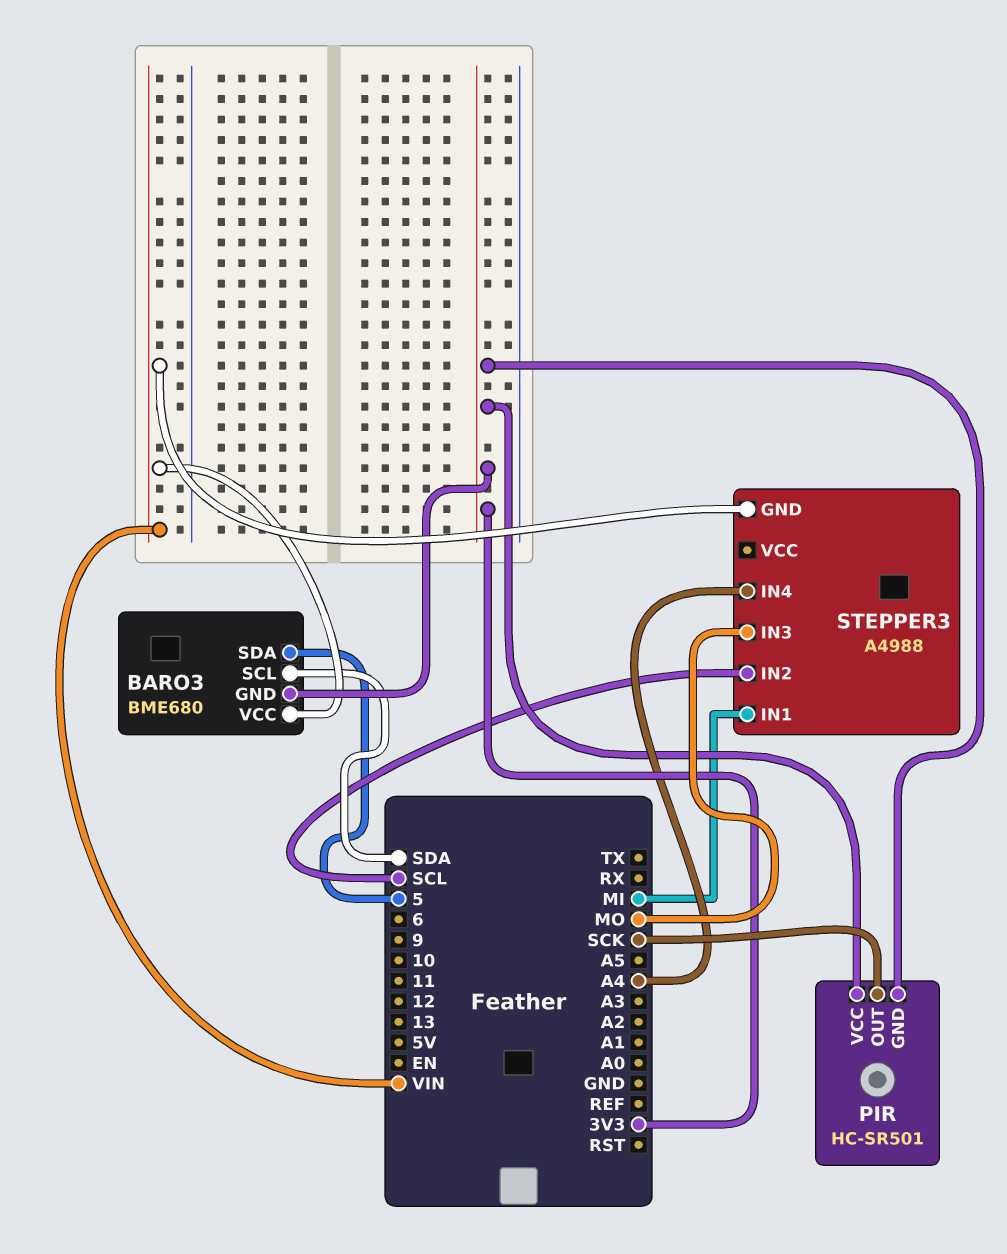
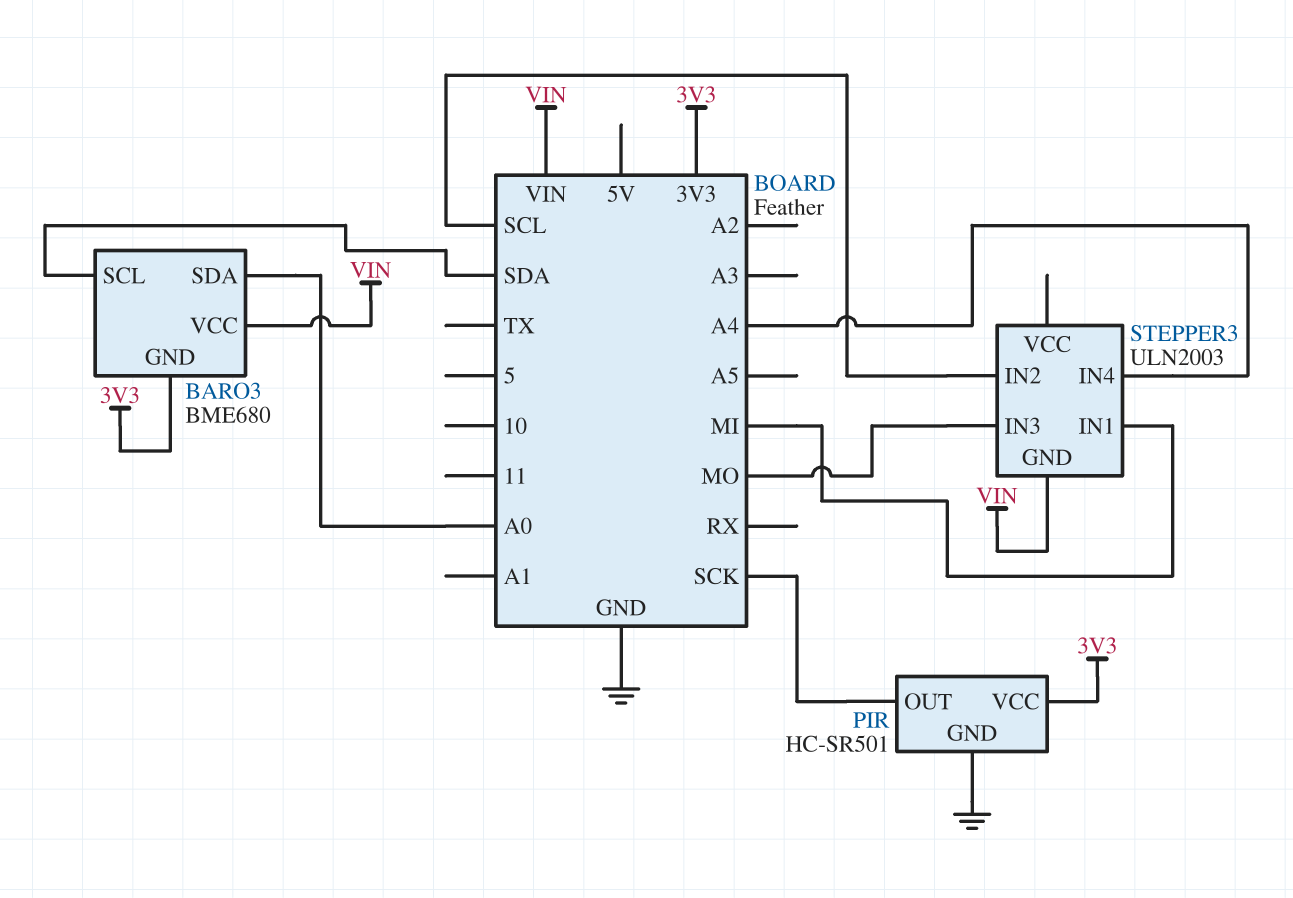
BARO3 pin SDA: 5 -> A0
PIR pin GND: 3V3 -> GND
STEPPER3: A4988 -> ULN2003

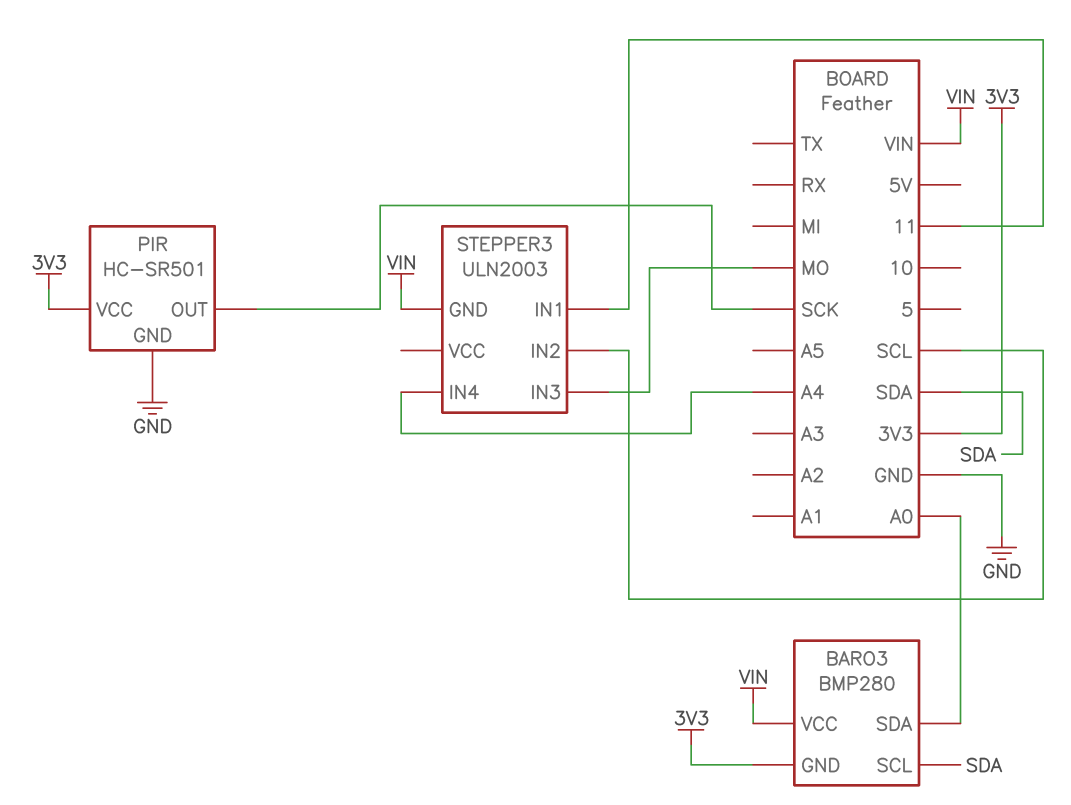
BARO3: BME680 -> BMP280
STEPPER3 pin IN1: MI -> 11

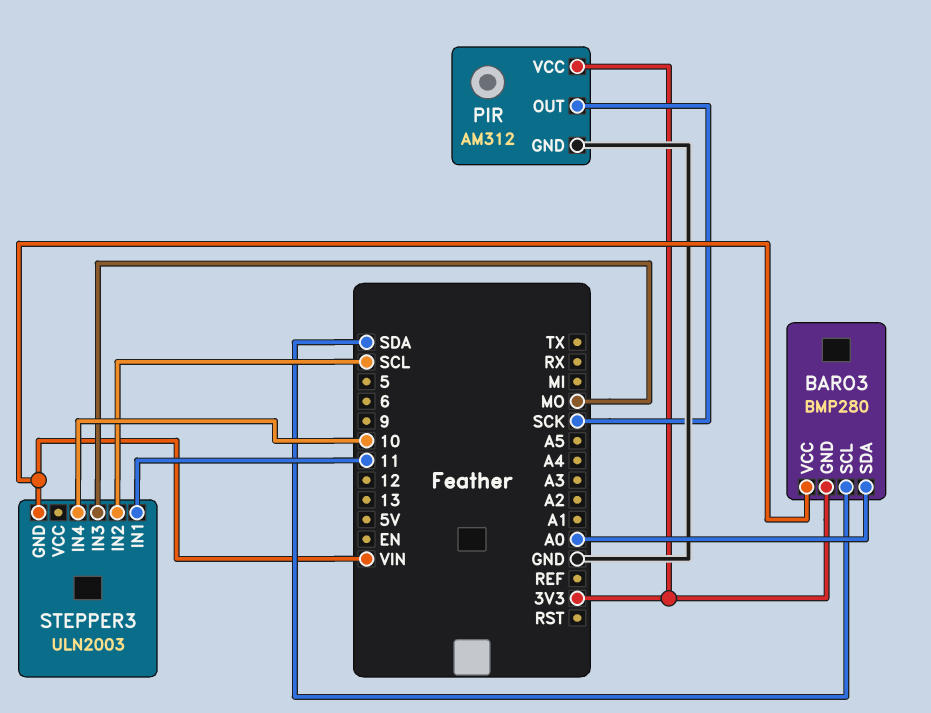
PIR: HC-SR501 -> AM312
STEPPER3 pin IN4: A4 -> 10

